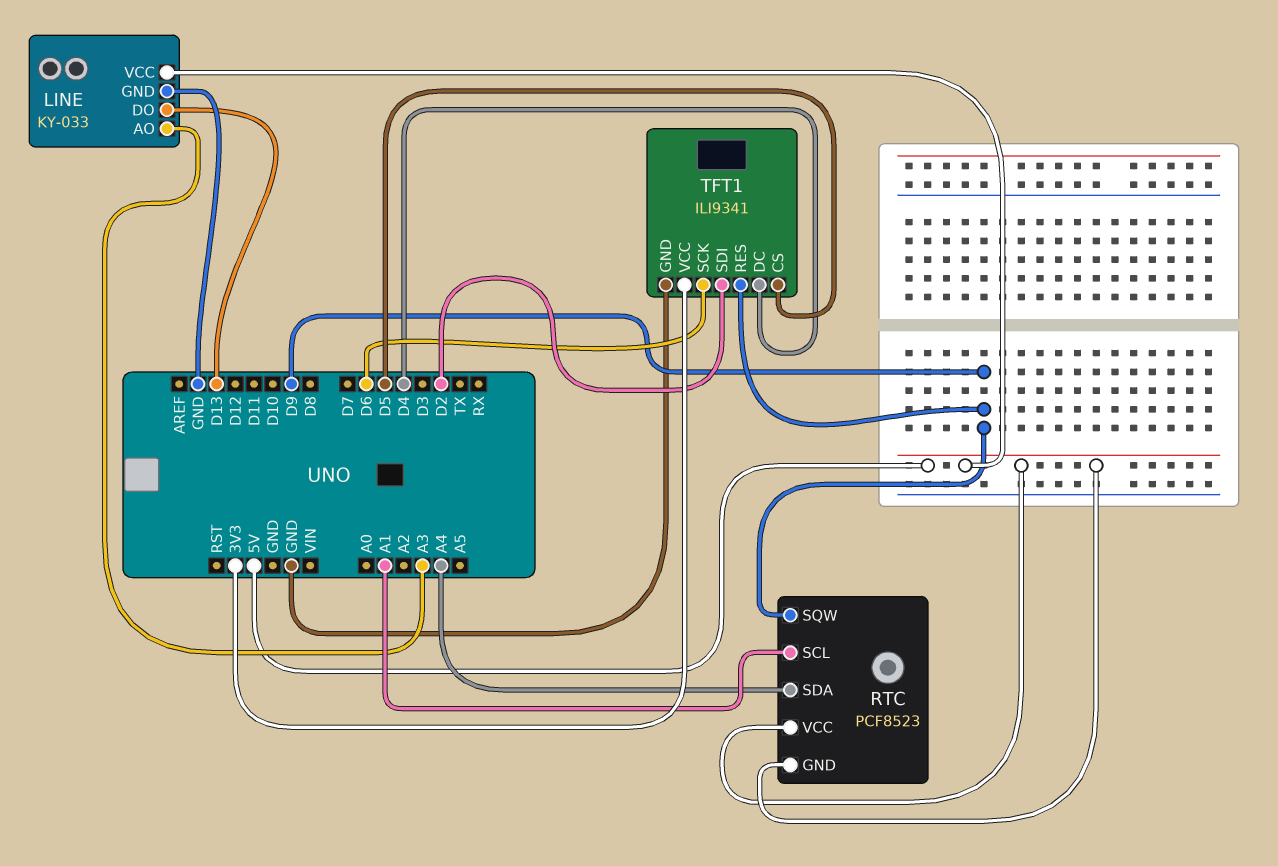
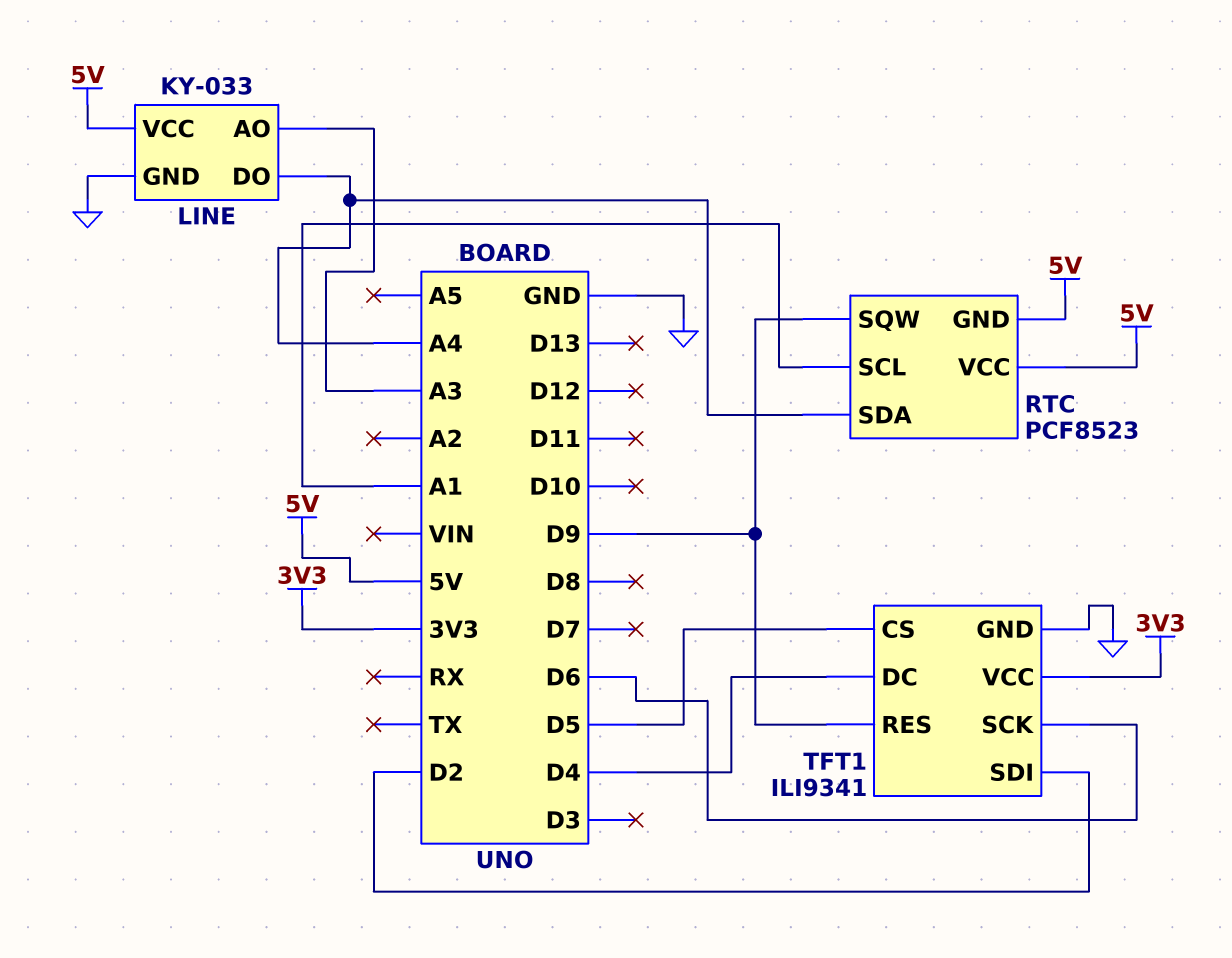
LINE pin DO: D13 -> A4

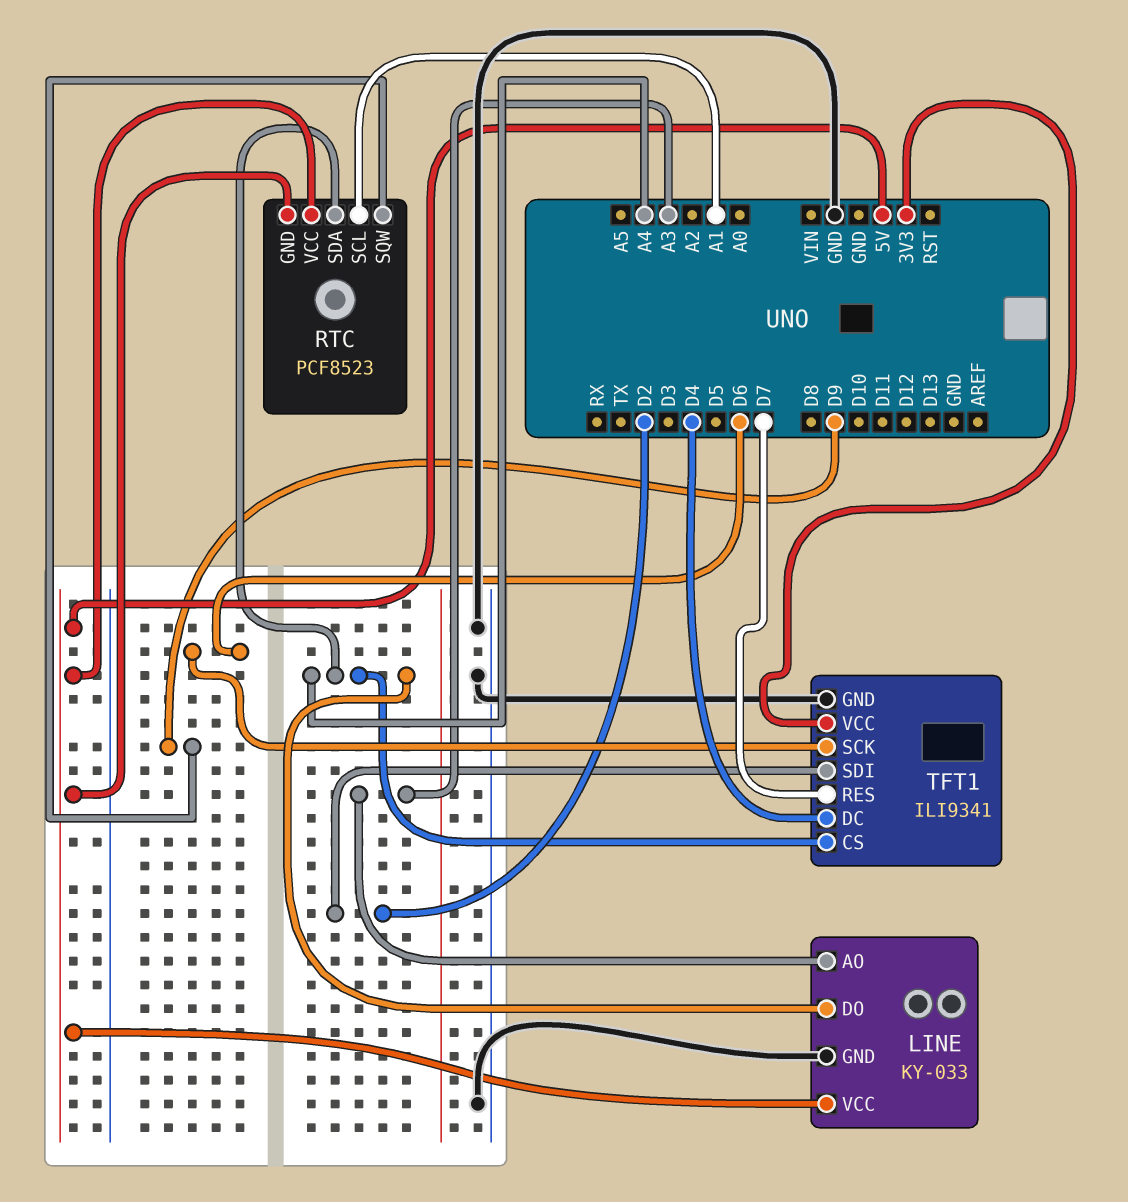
TFT1 pin CS: D5 -> A4
TFT1 pin RES: D9 -> D7

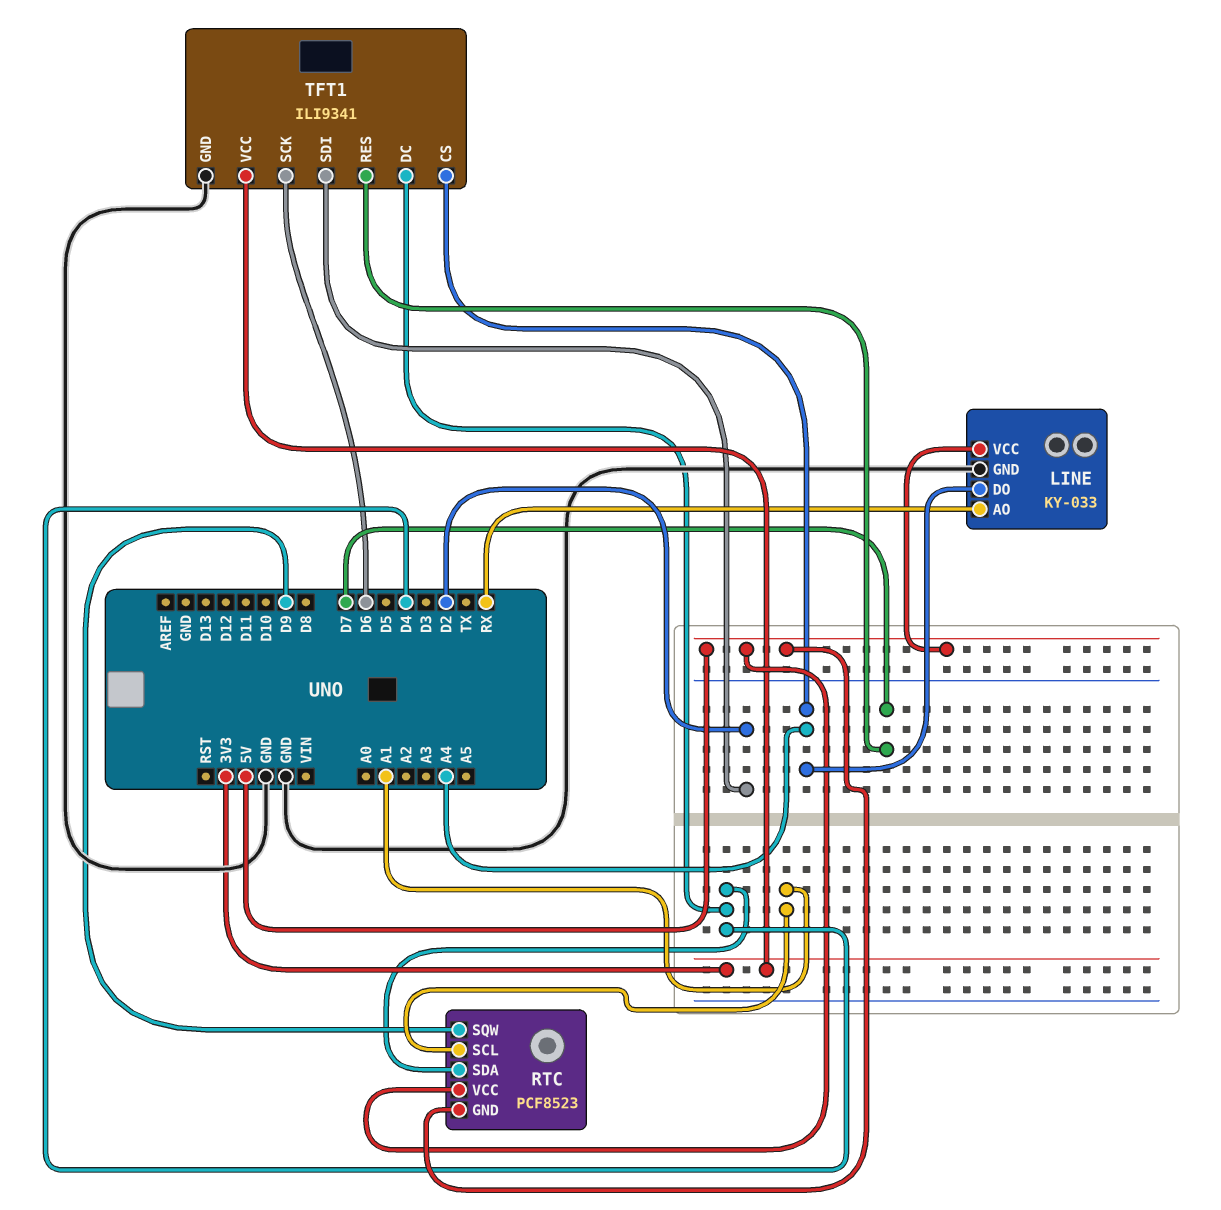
LINE pin AO: A3 -> RX
RTC pin SDA: A4 -> D4

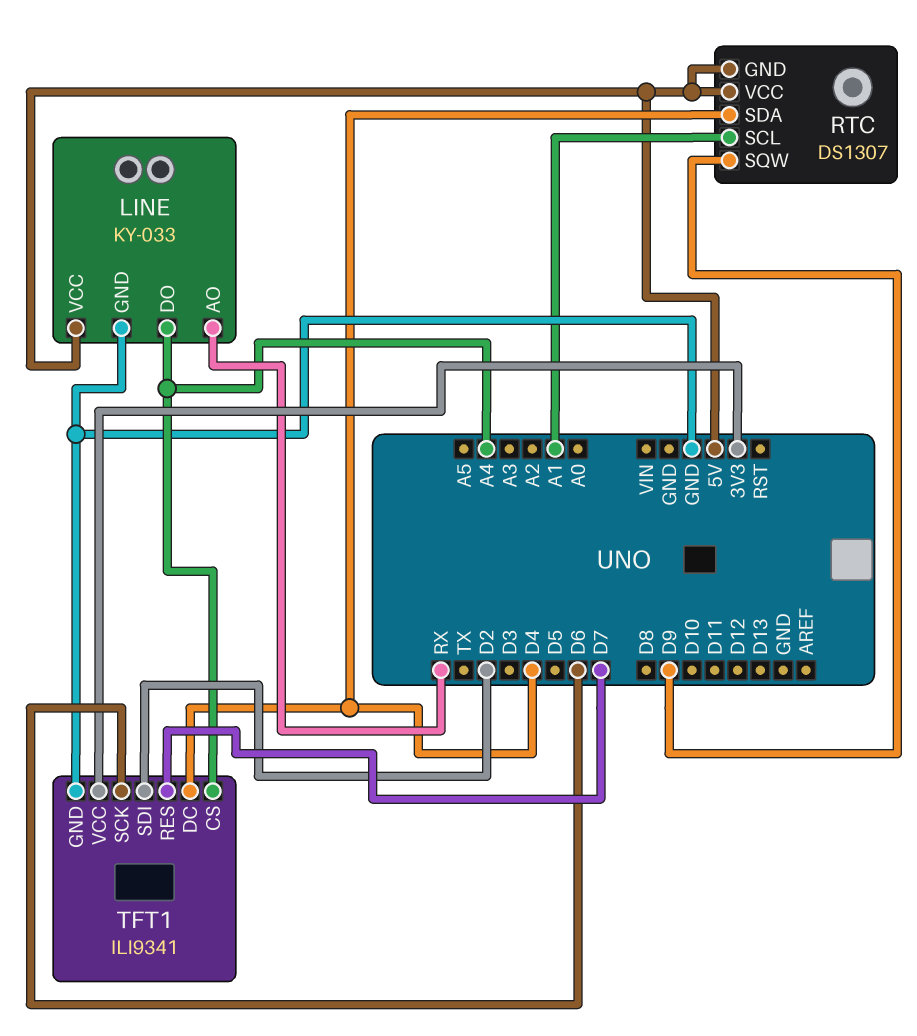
RTC: PCF8523 -> DS1307

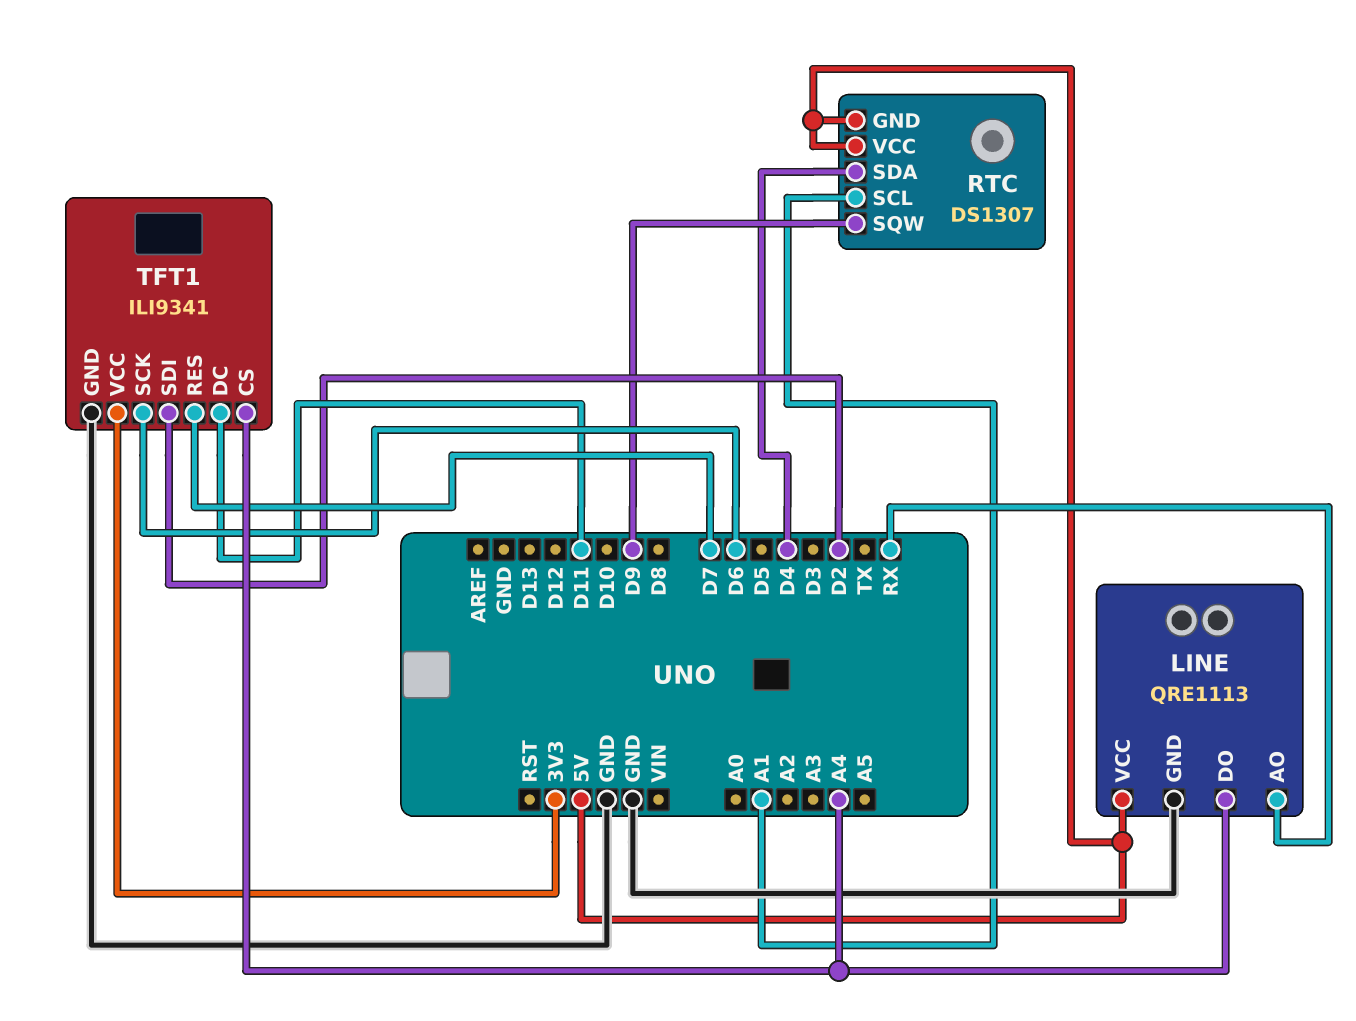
LINE: KY-033 -> QRE1113
TFT1 pin DC: D4 -> D11

